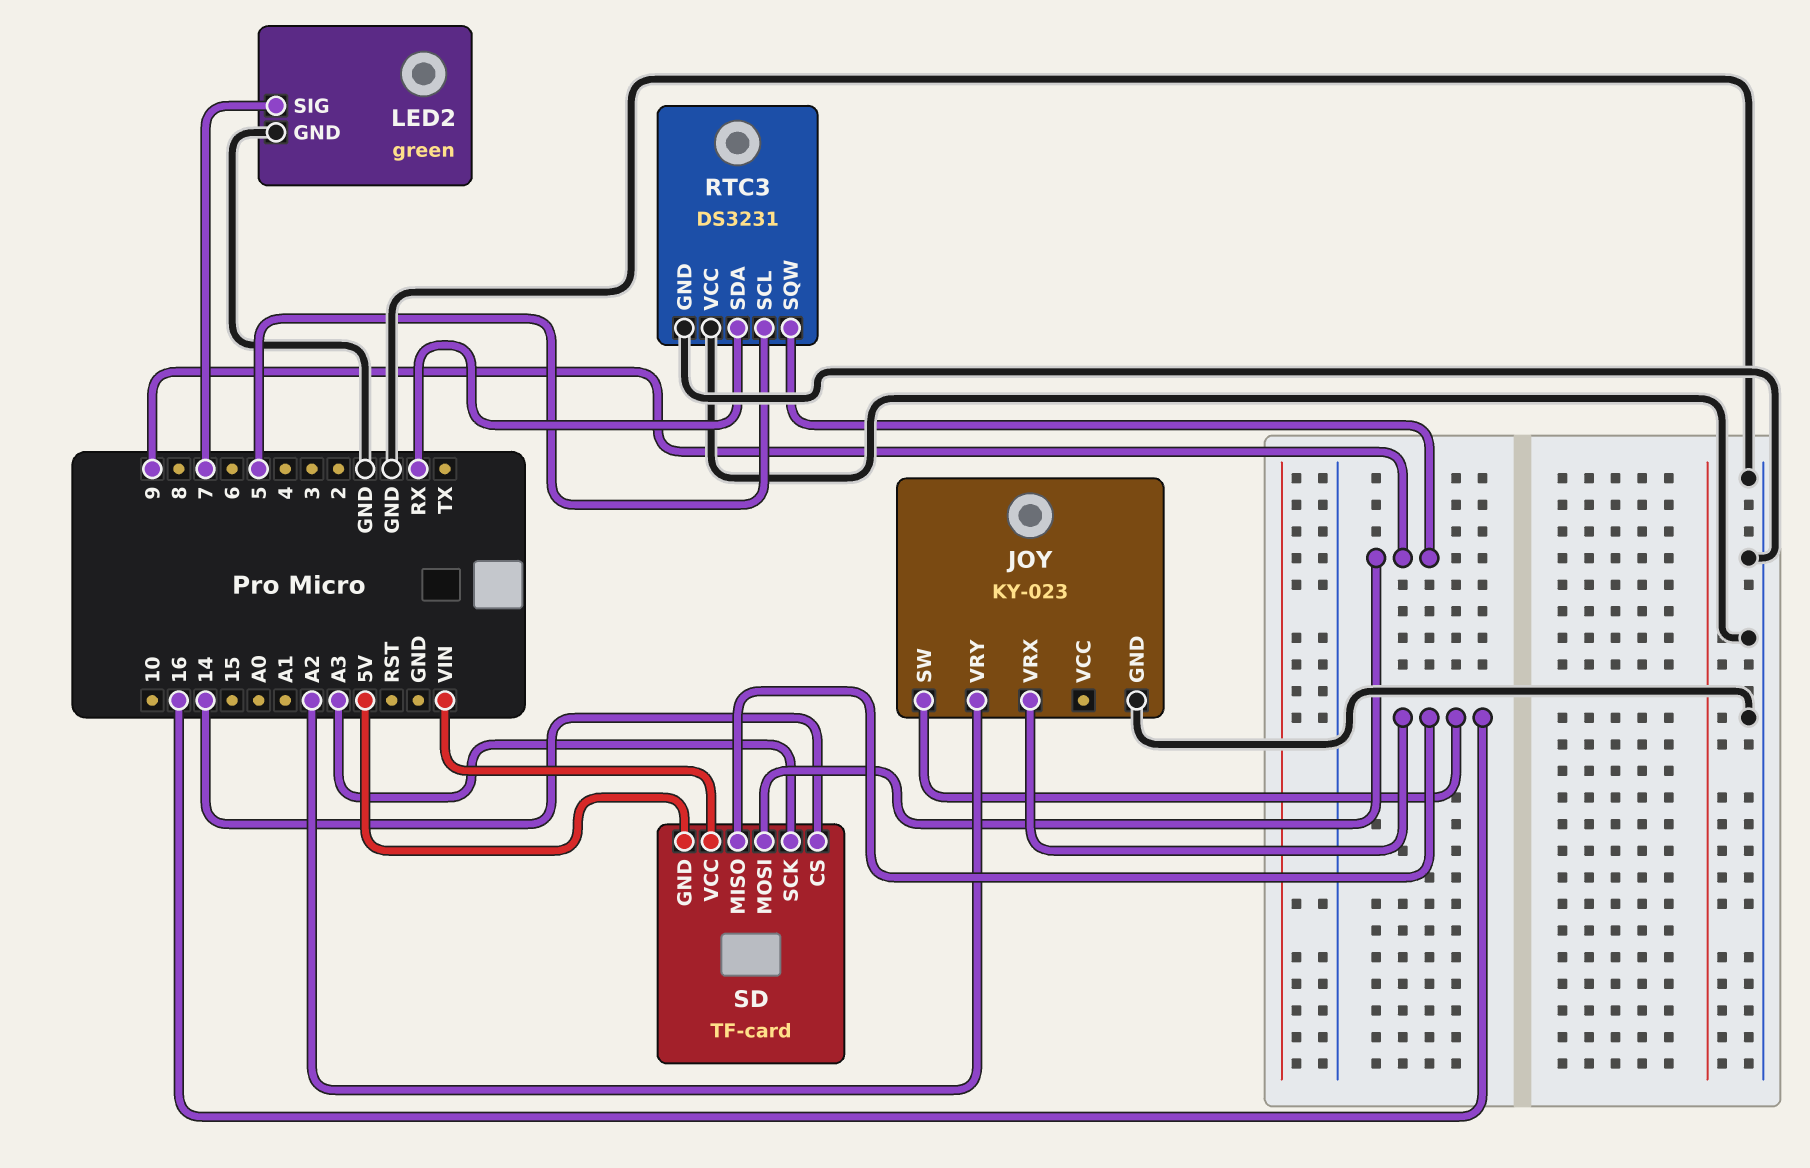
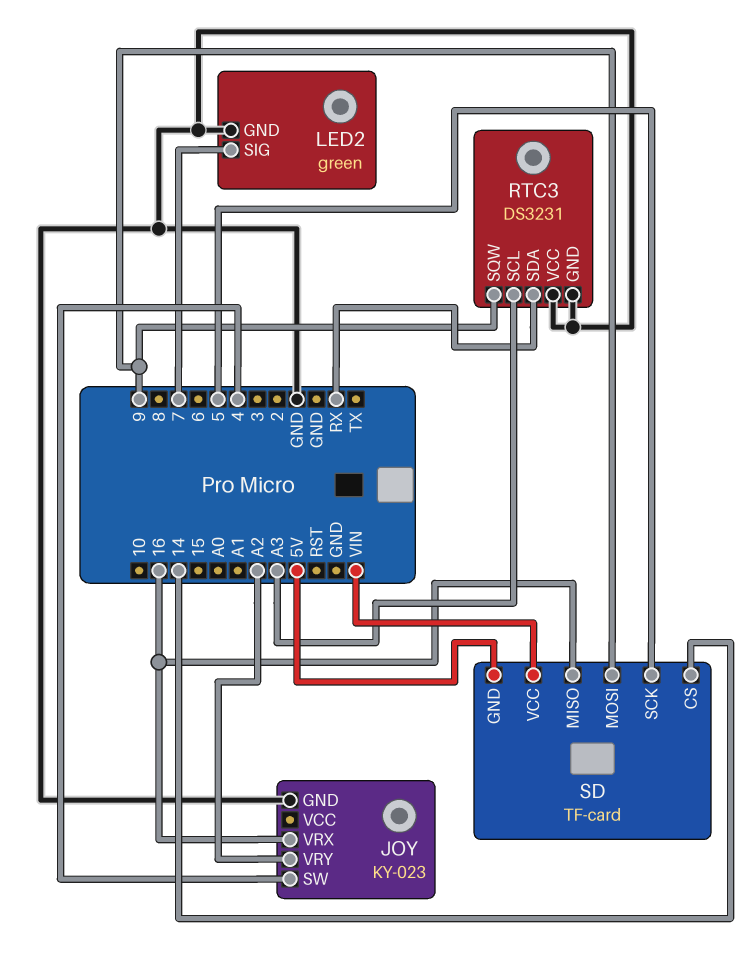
JOY pin SW: 16 -> 4
RTC3 pin SCL: 5 -> A3
SD pin SCK: A3 -> 5

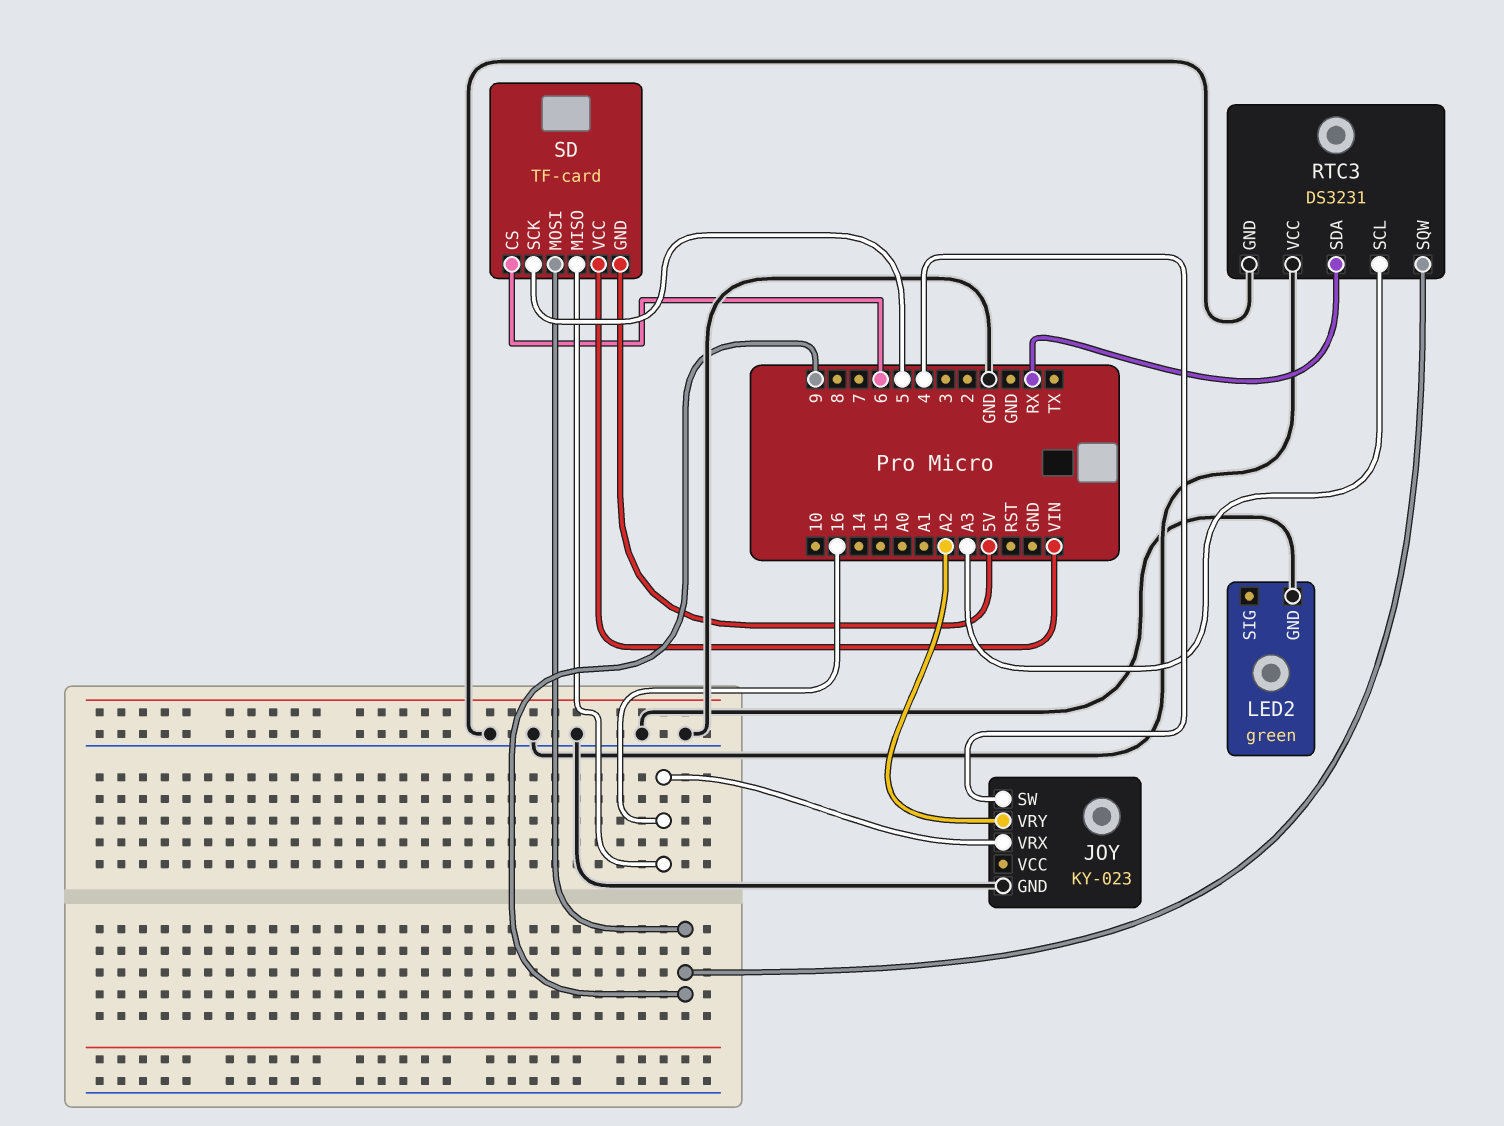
LED2 pin SIG: 7 -> none
SD pin CS: 14 -> 6

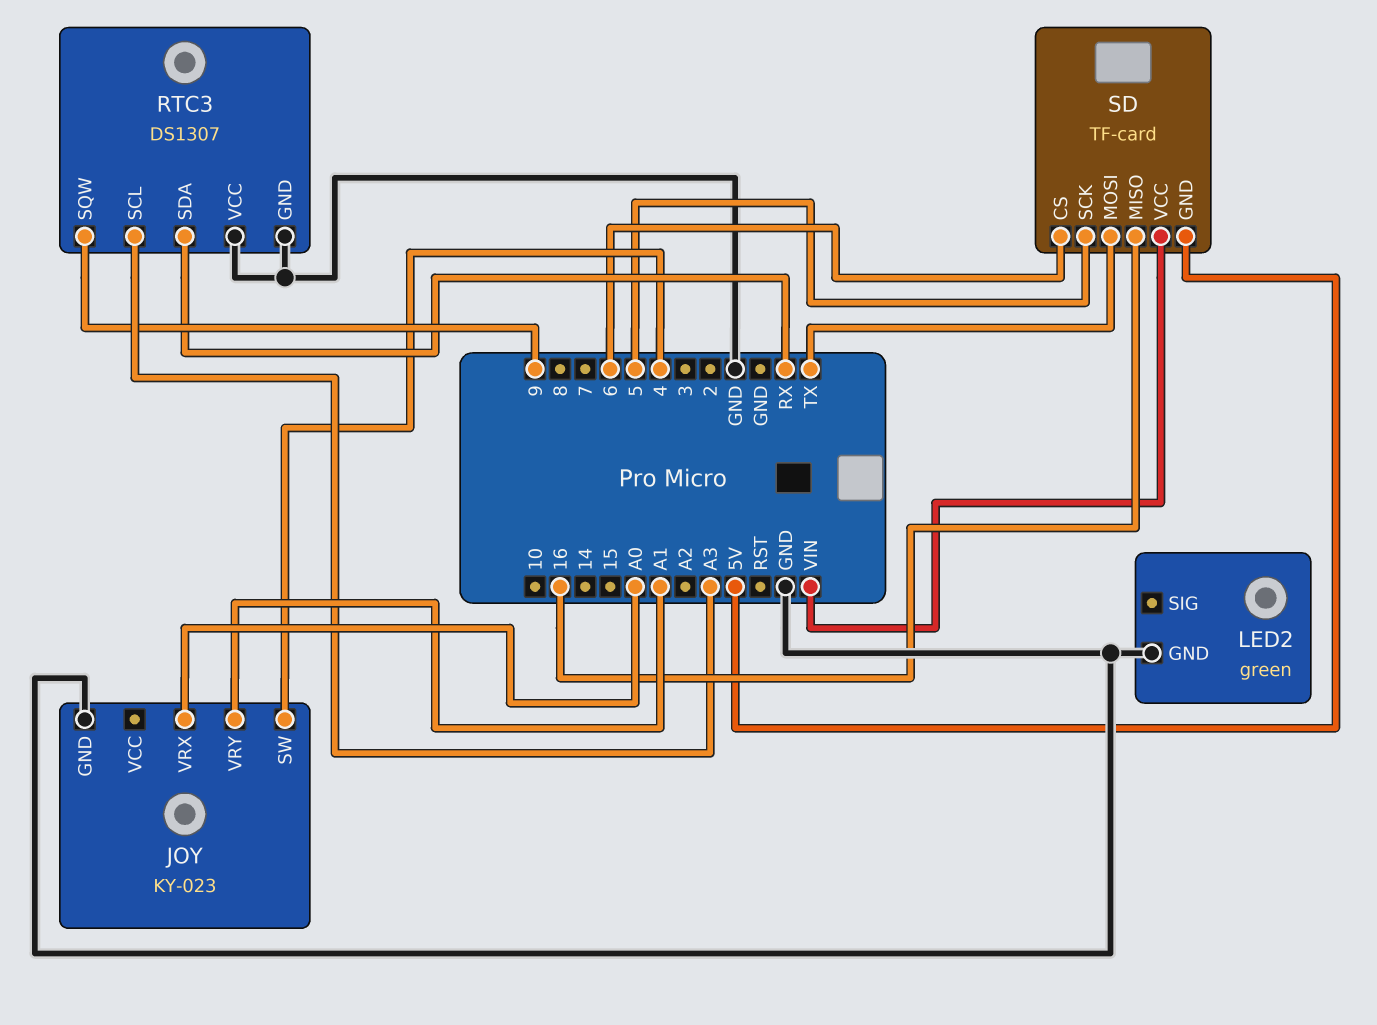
JOY pin VRX: 16 -> A0
JOY pin VRY: A2 -> A1
RTC3: DS3231 -> DS1307
SD pin MOSI: 9 -> TX

